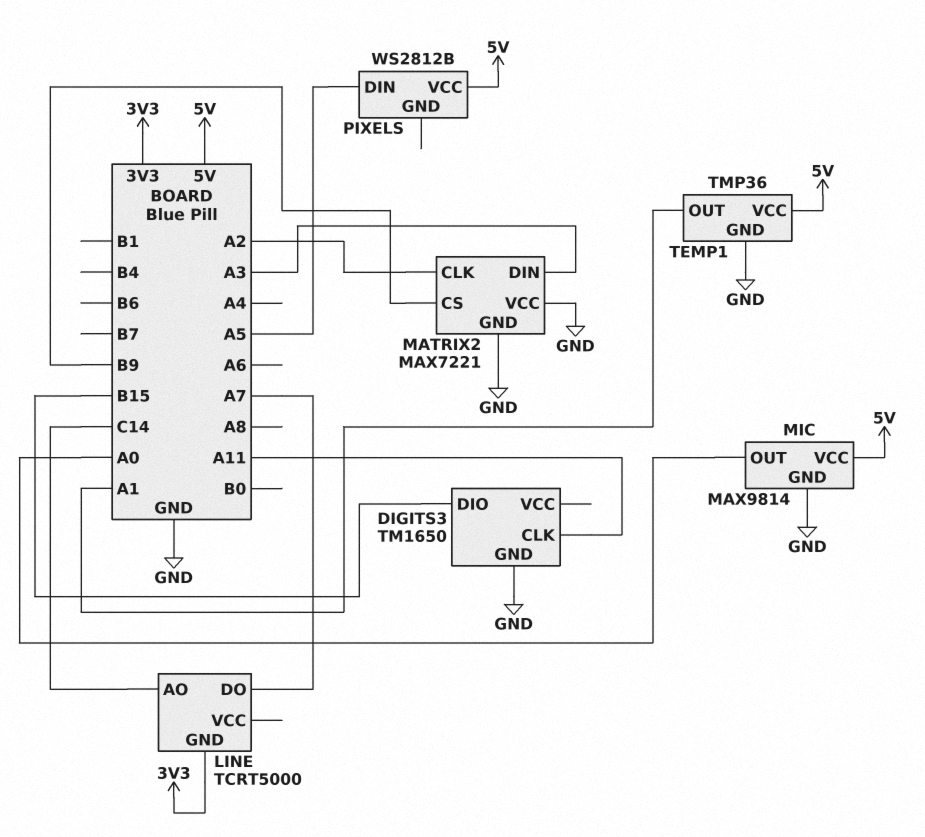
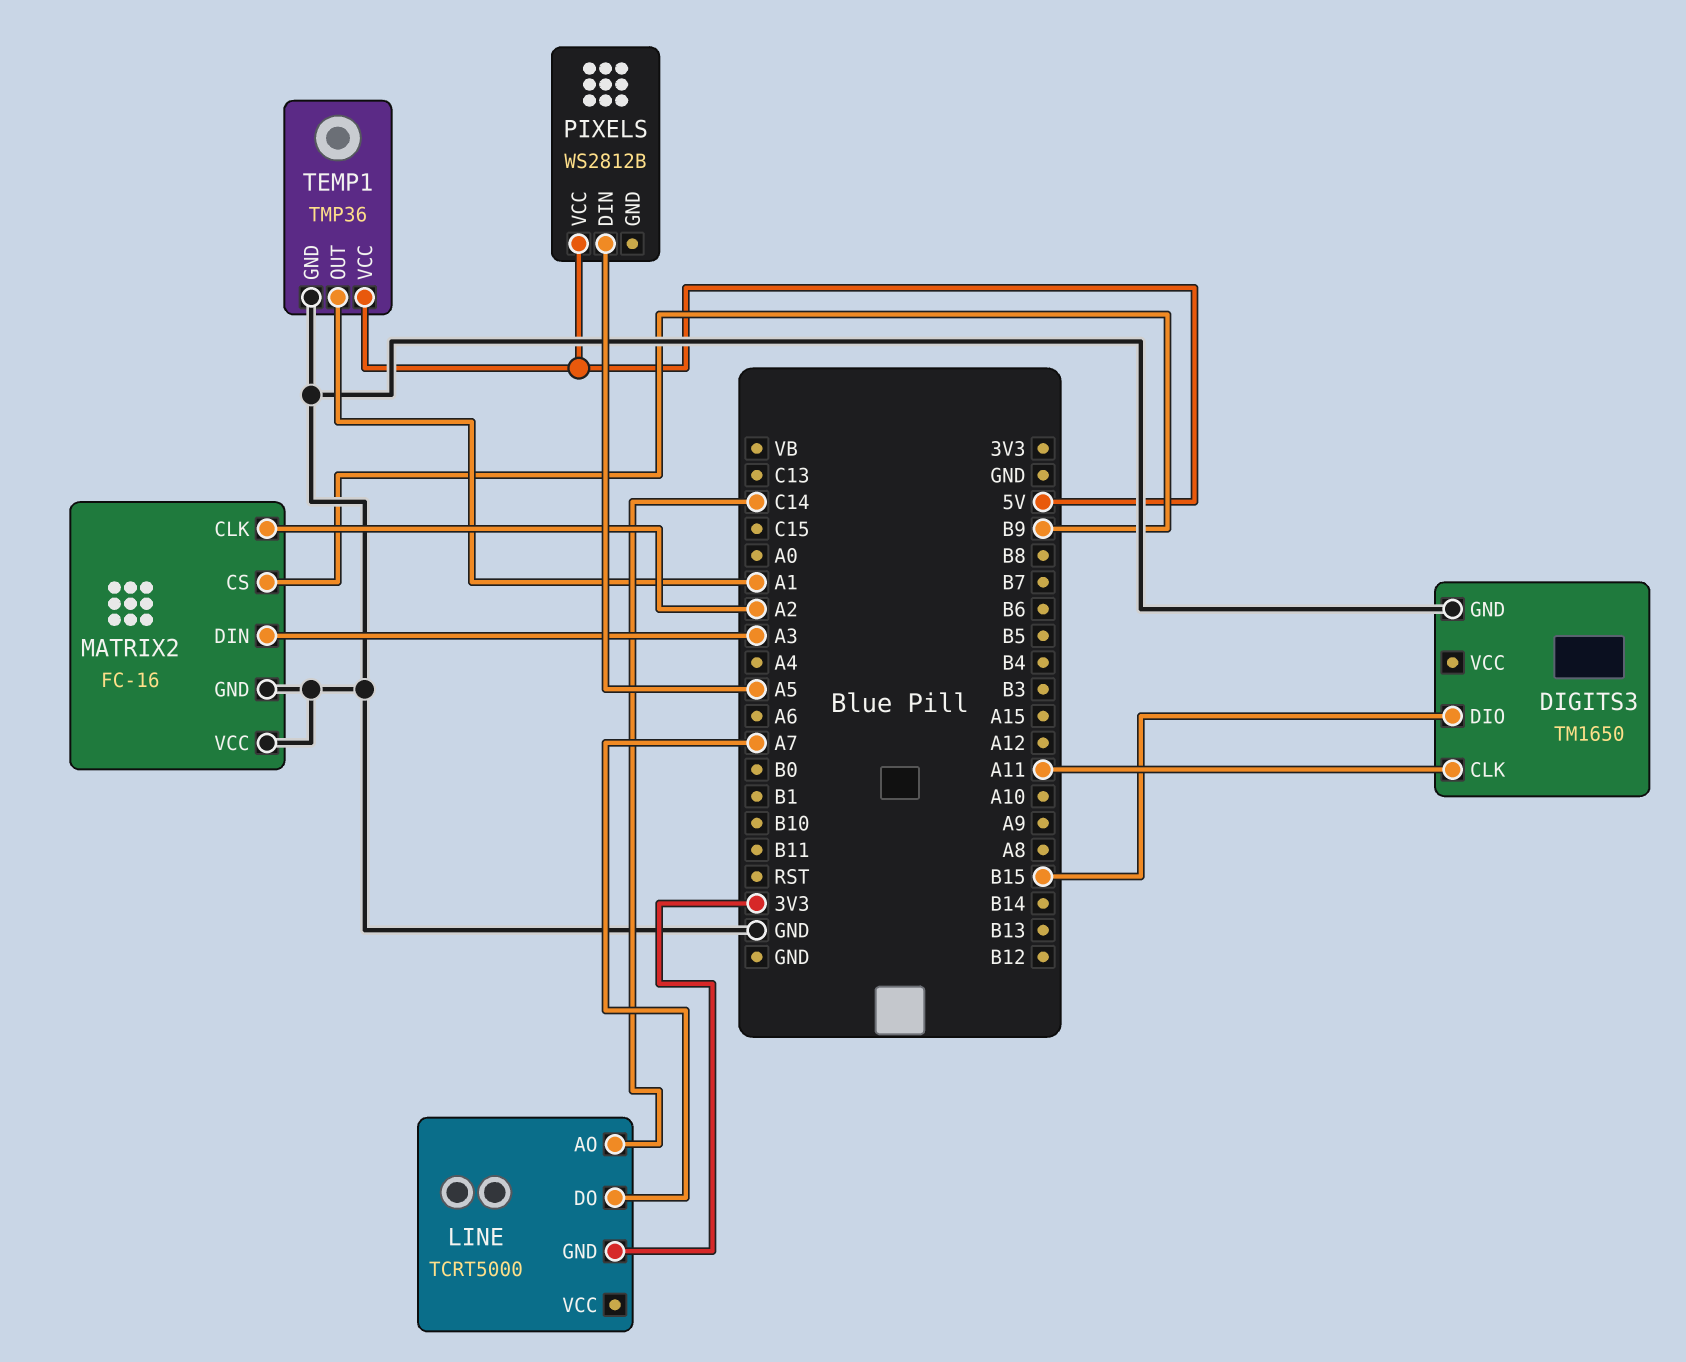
MATRIX2: MAX7221 -> FC-16
MIC: MAX9814 -> none
MIC pin GND: GND -> none
MIC pin OUT: A0 -> none
MIC pin VCC: 5V -> none

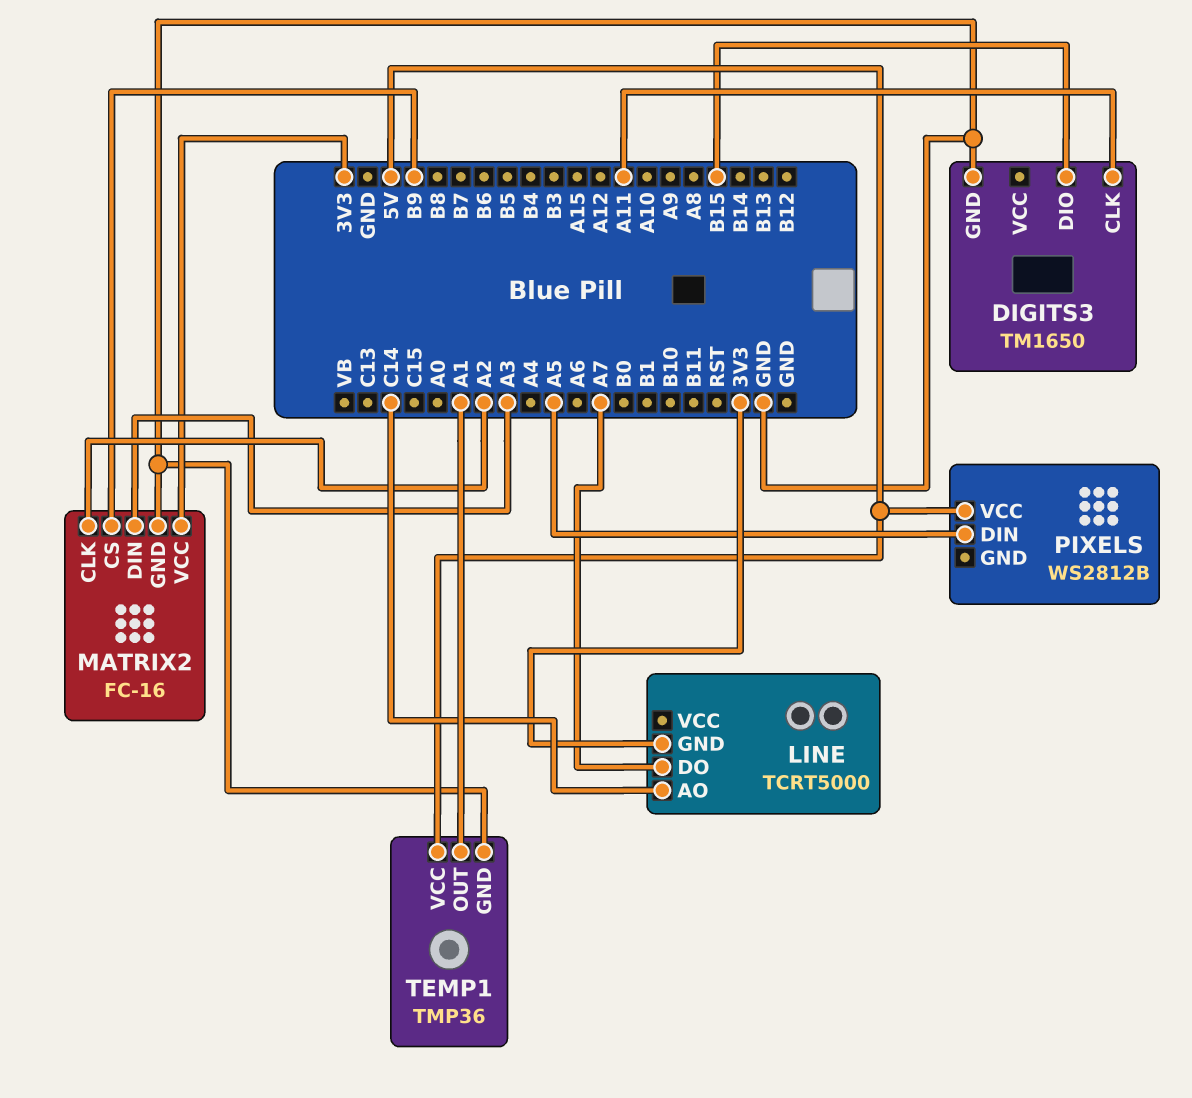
MATRIX2 pin VCC: GND -> 3V3

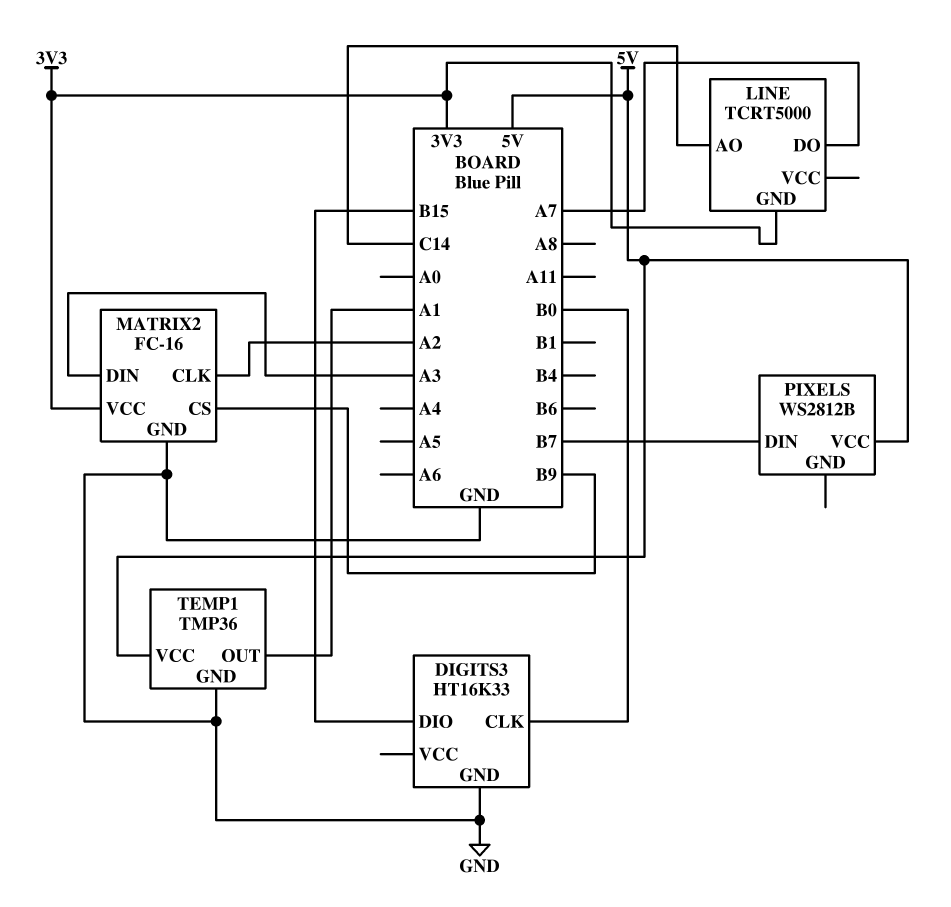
DIGITS3: TM1650 -> HT16K33
DIGITS3 pin CLK: A11 -> B0
PIXELS pin DIN: A5 -> B7

